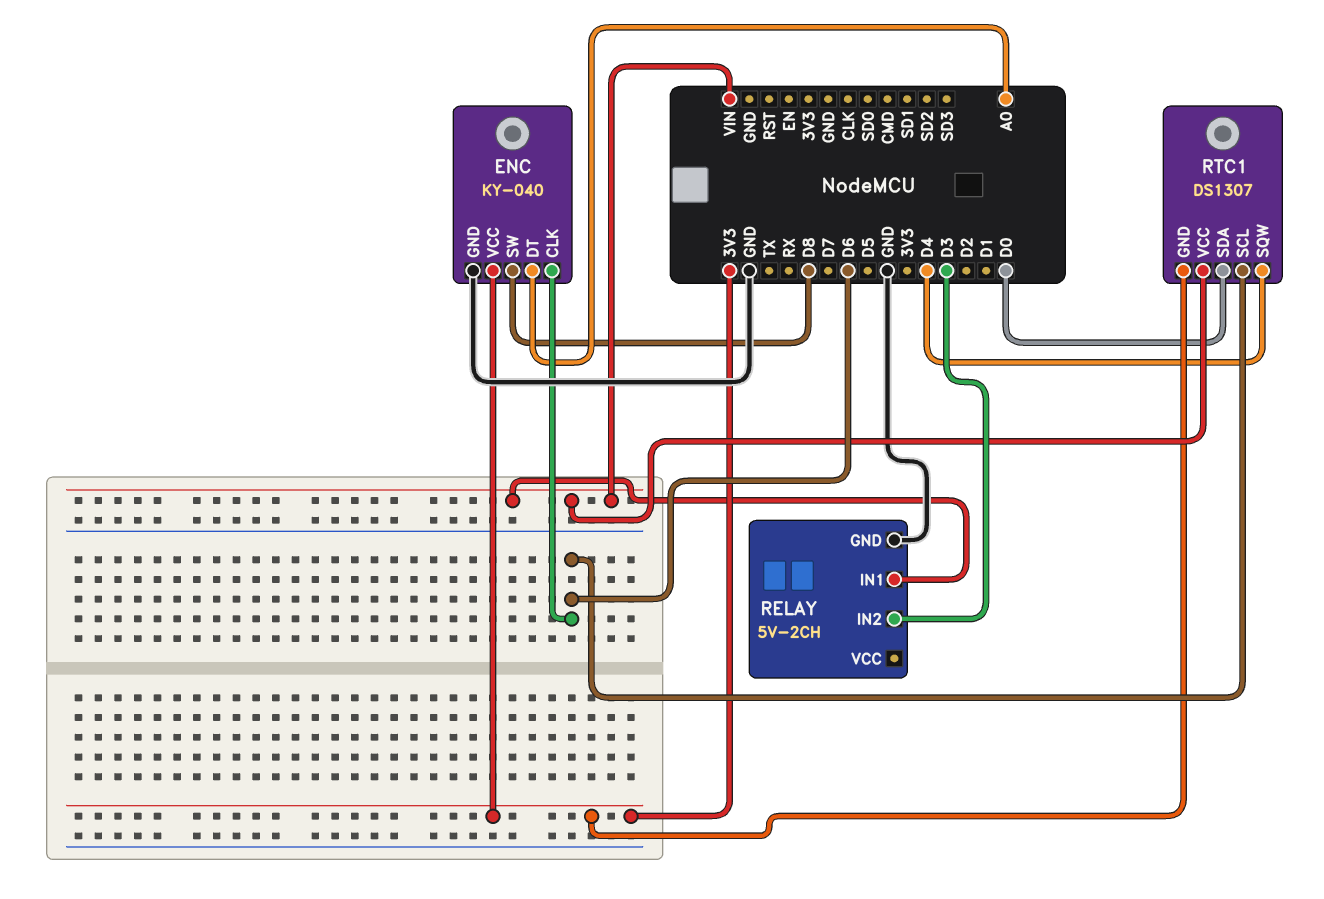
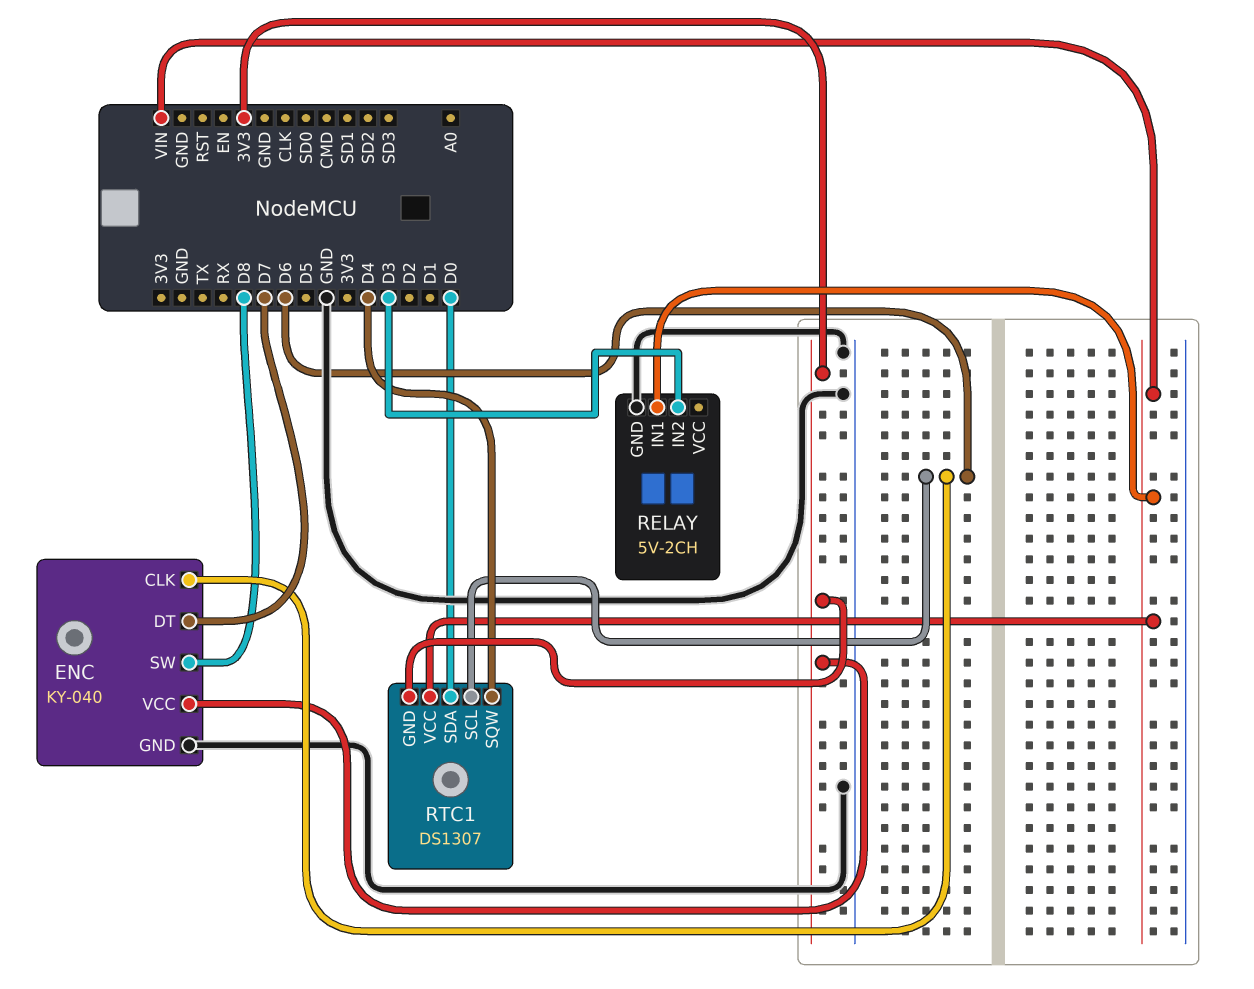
ENC pin DT: A0 -> D7

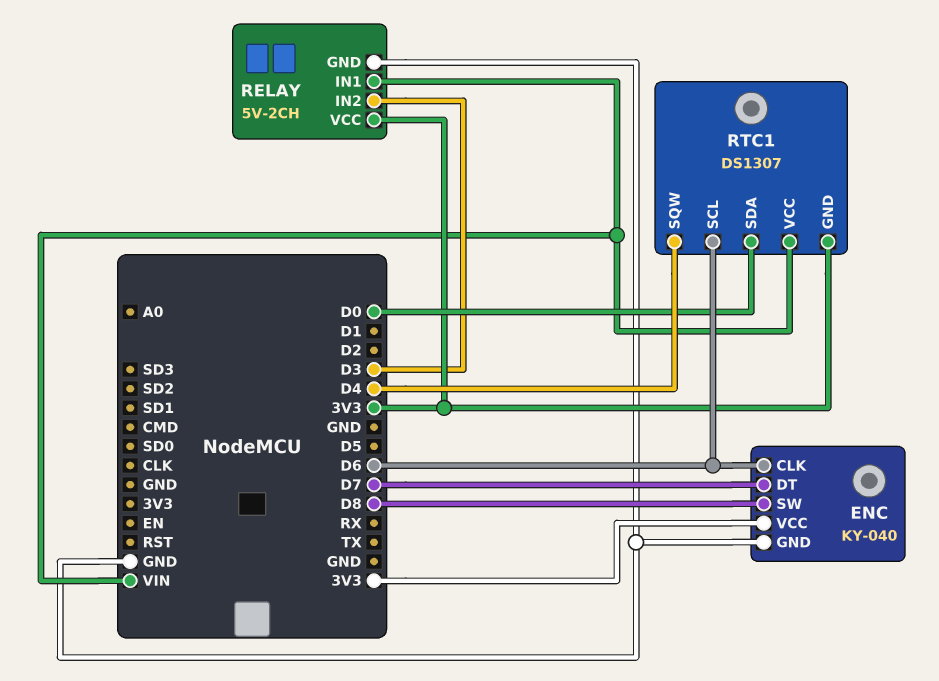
RELAY pin VCC: none -> 3V3

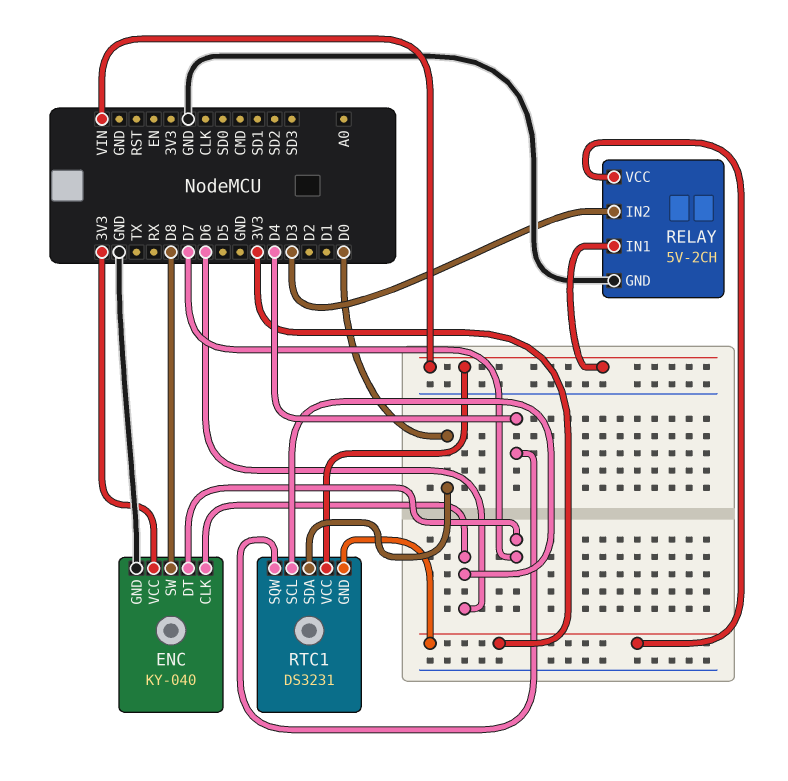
RTC1: DS1307 -> DS3231

